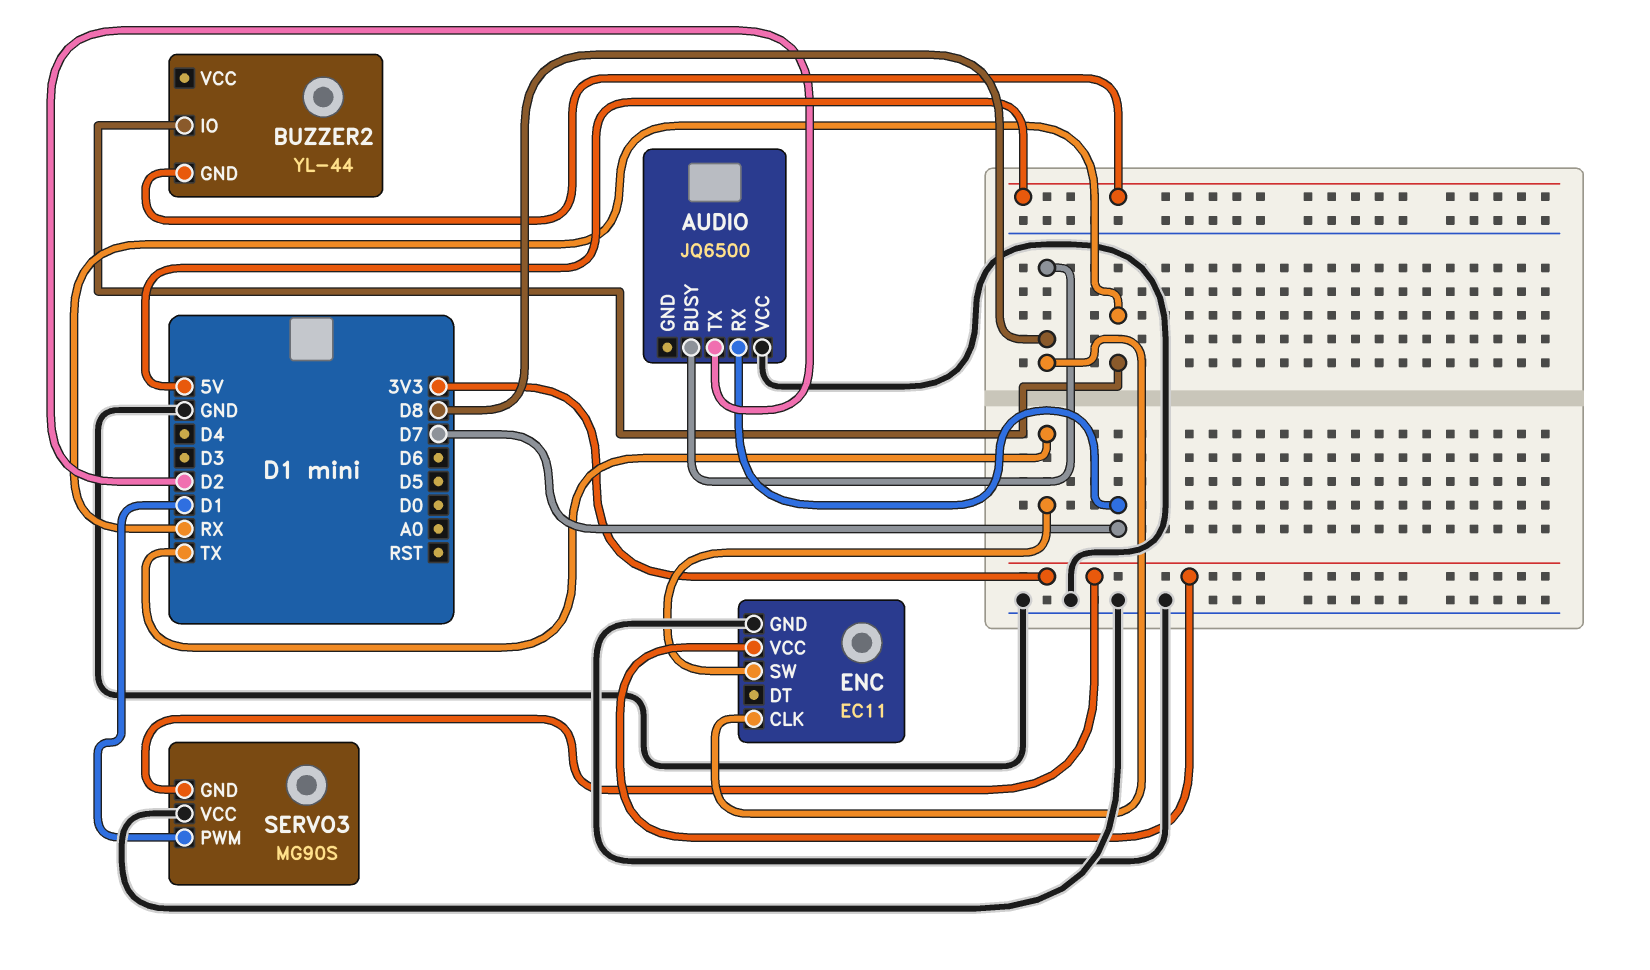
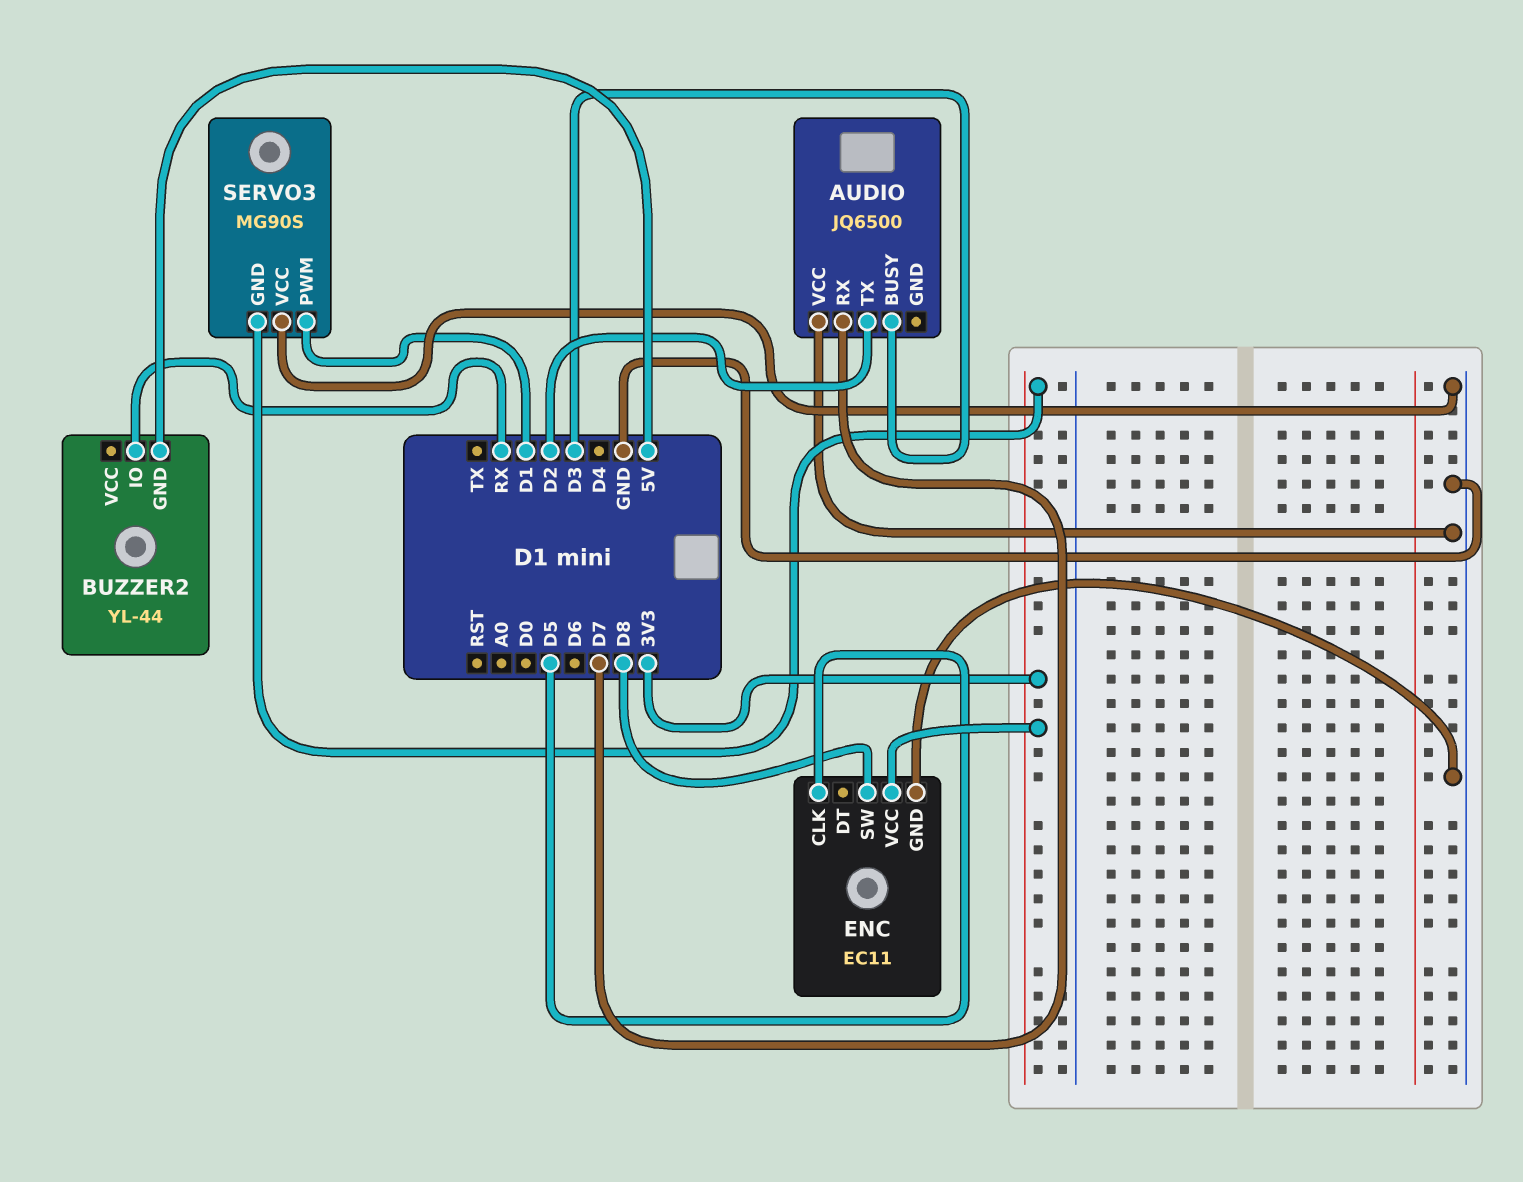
AUDIO pin BUSY: D8 -> D3
ENC pin CLK: D8 -> D5
ENC pin SW: TX -> D8

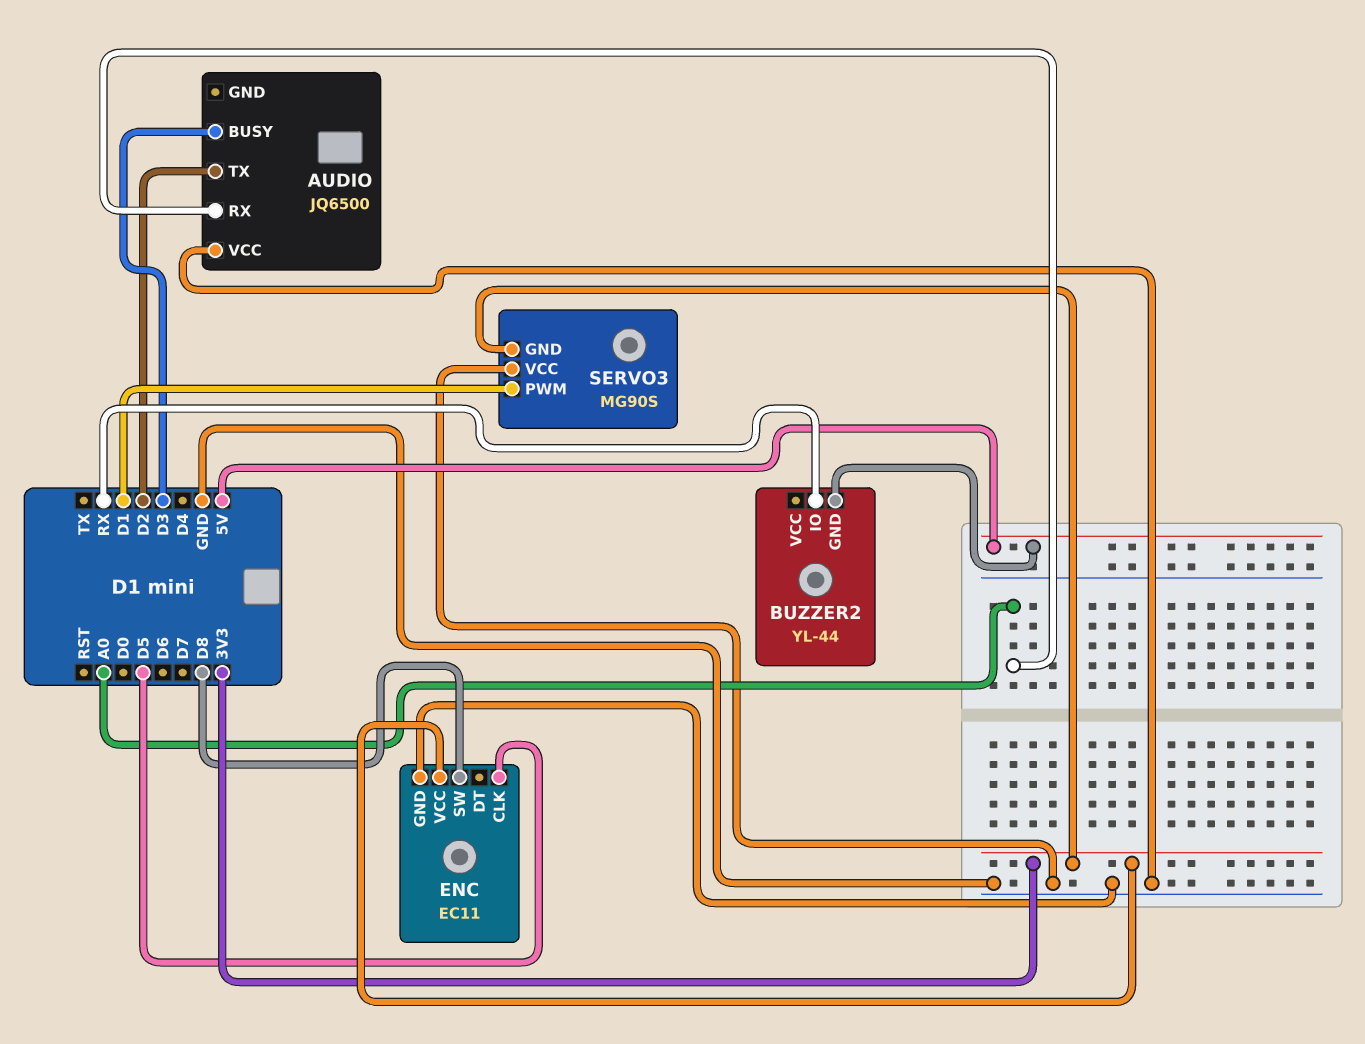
AUDIO pin RX: D7 -> A0

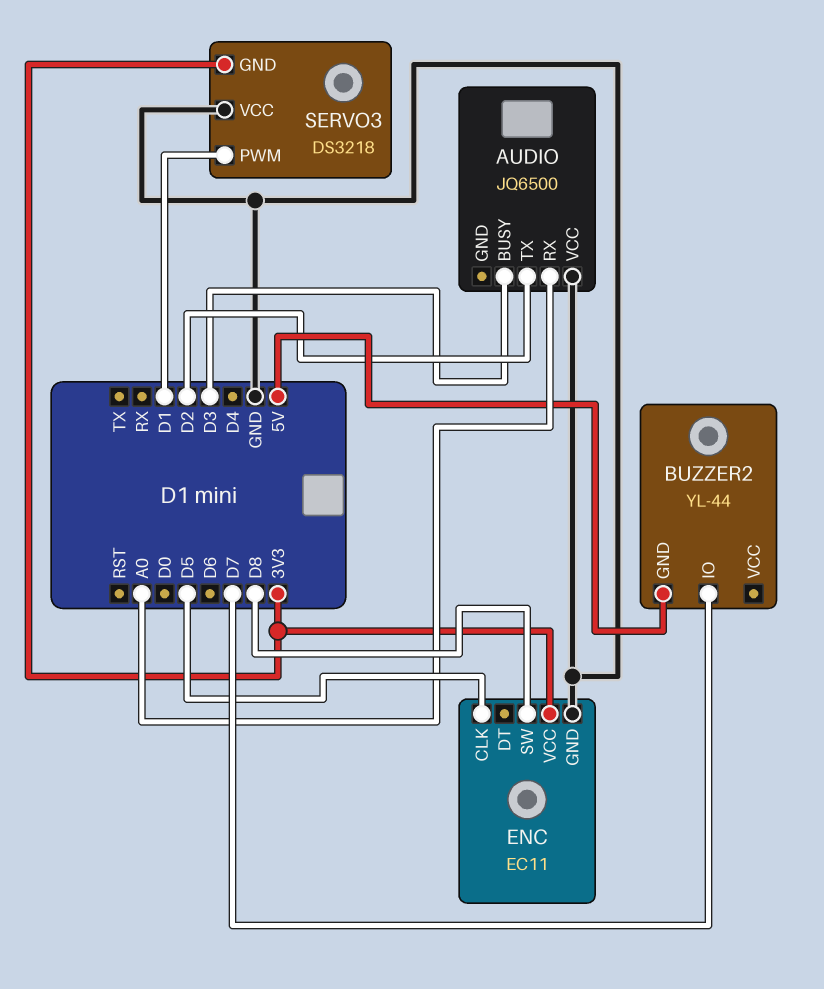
BUZZER2 pin IO: RX -> D7
SERVO3: MG90S -> DS3218

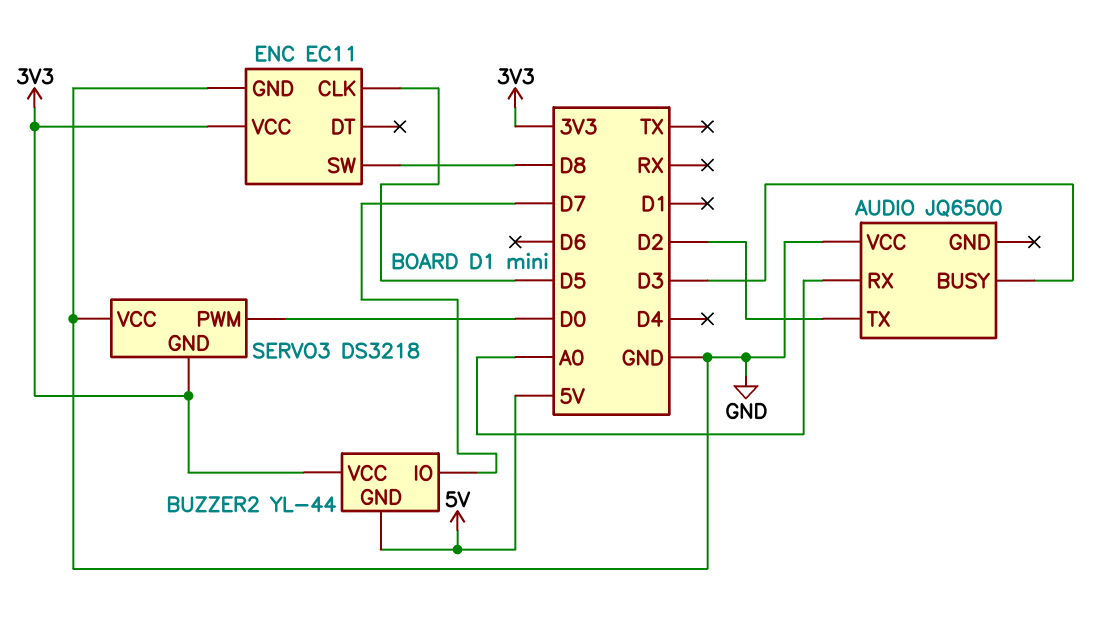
BUZZER2 pin VCC: none -> 3V3
SERVO3 pin PWM: D1 -> D0

